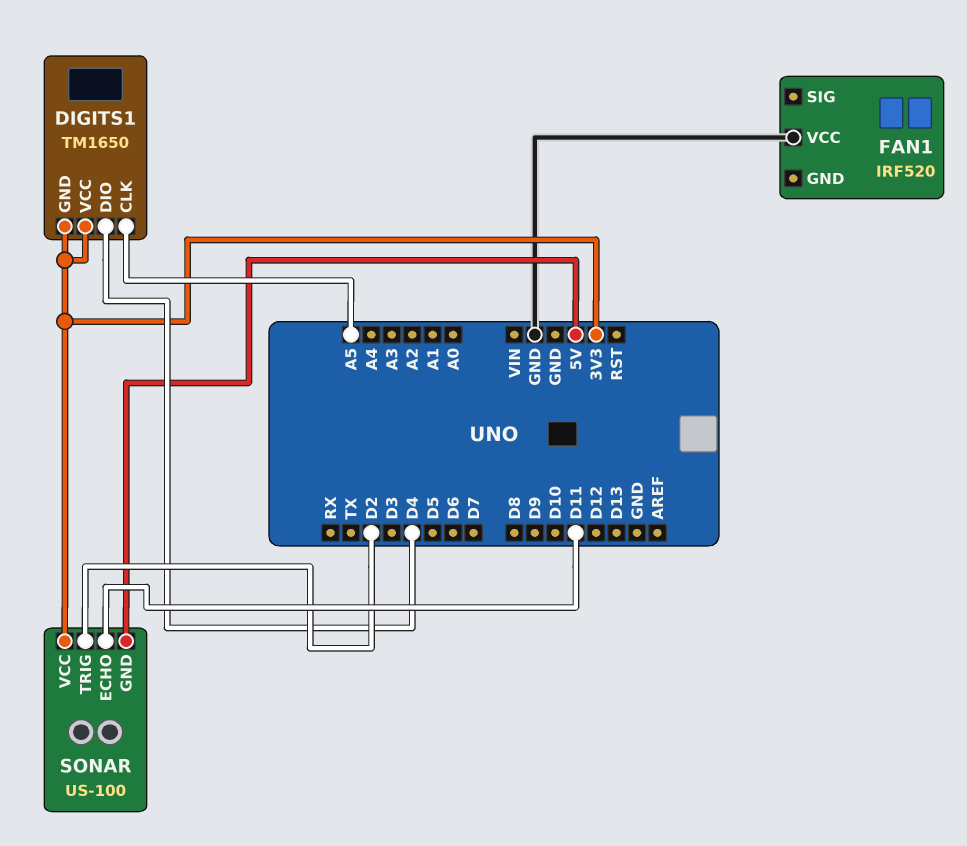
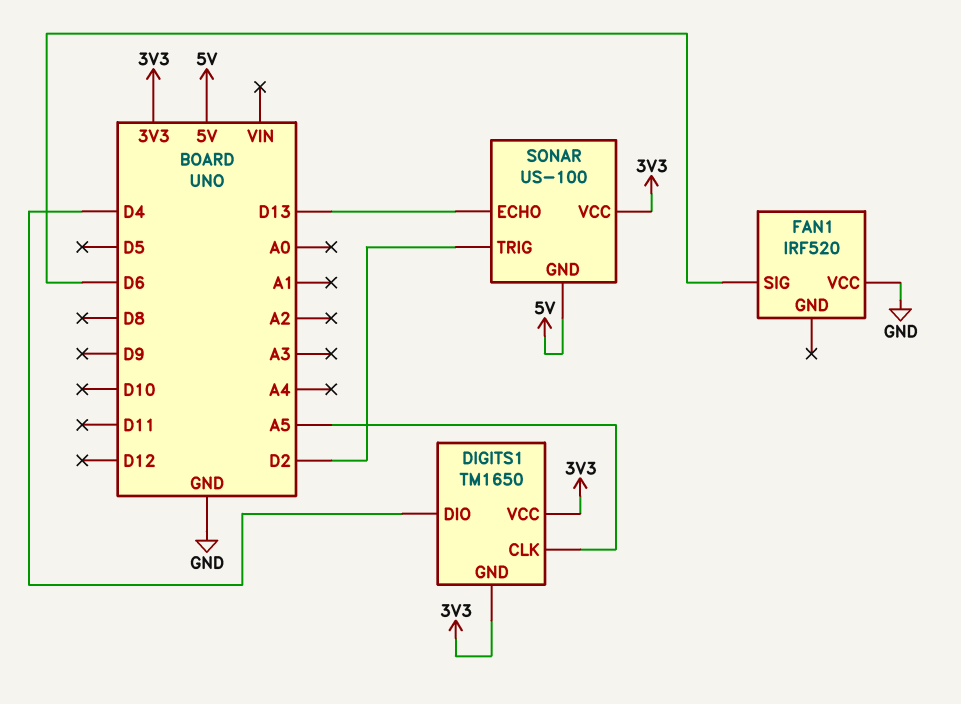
FAN1 pin SIG: none -> D6
SONAR pin ECHO: D11 -> D13

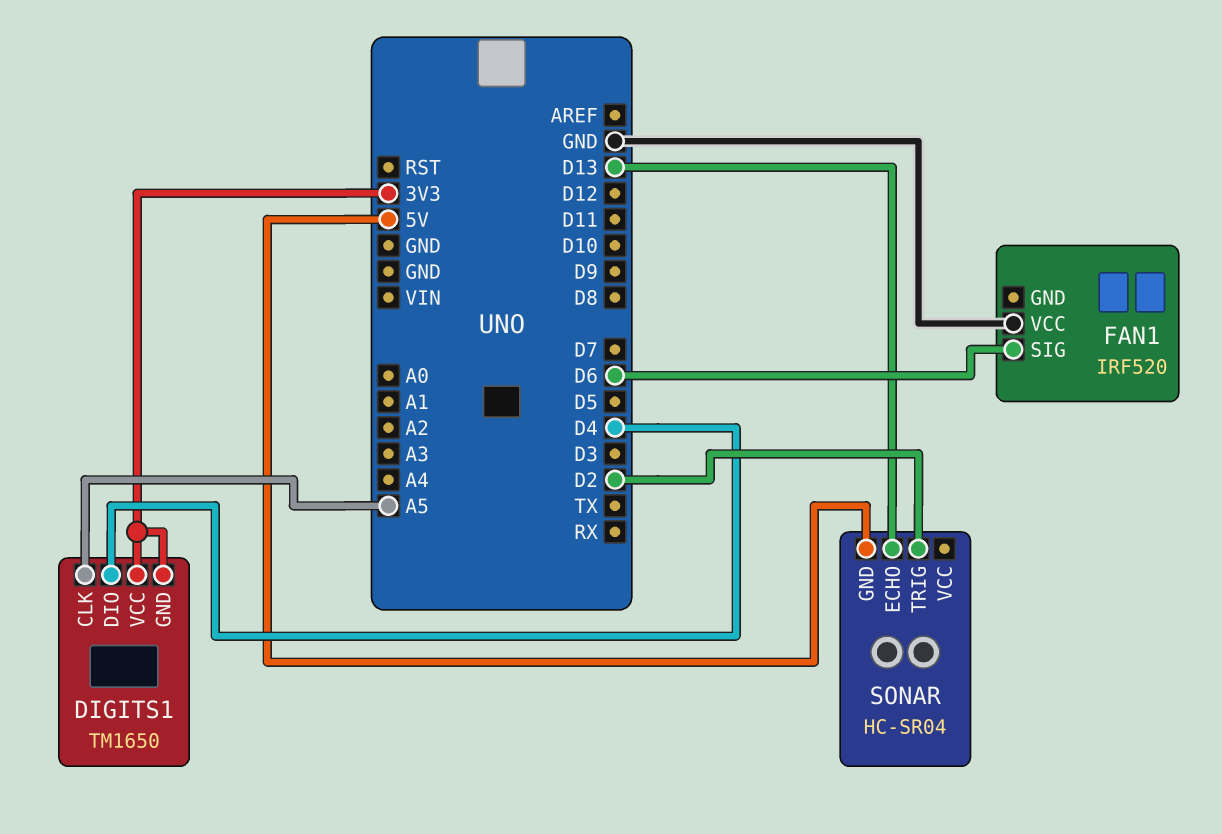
SONAR: US-100 -> HC-SR04
SONAR pin VCC: 3V3 -> none

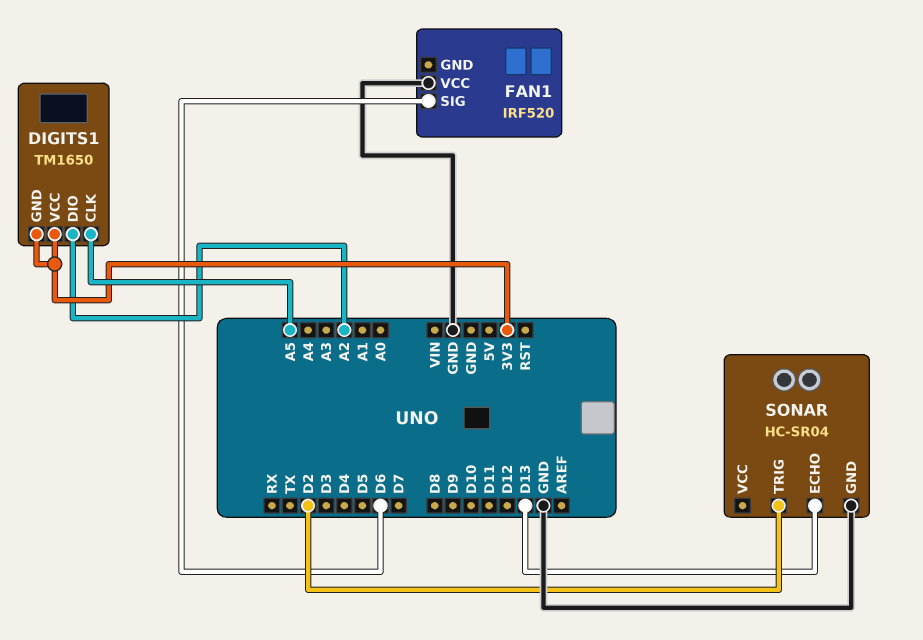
DIGITS1 pin DIO: D4 -> A2
SONAR pin GND: 5V -> GND

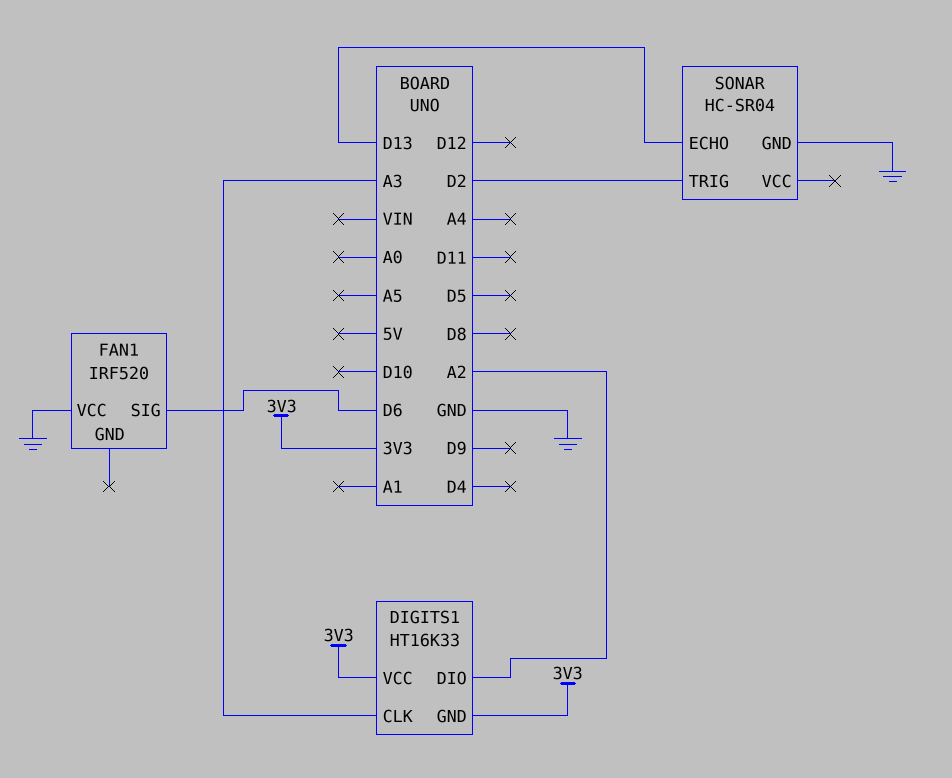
DIGITS1: TM1650 -> HT16K33
DIGITS1 pin CLK: A5 -> A3

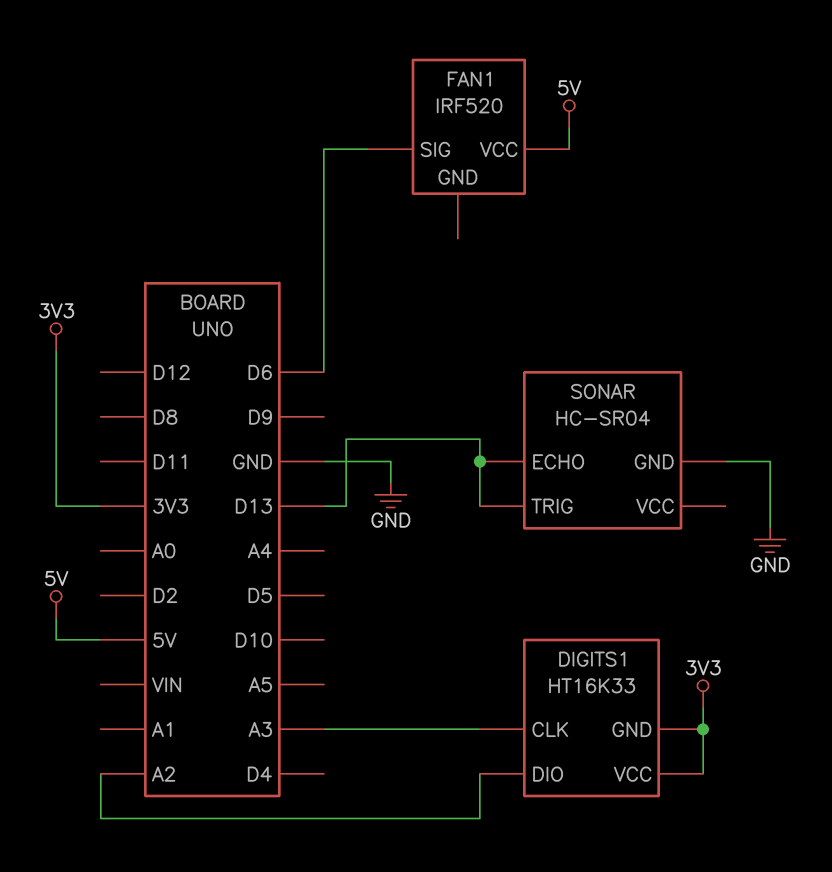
FAN1 pin VCC: GND -> 5V
SONAR pin TRIG: D2 -> D13

